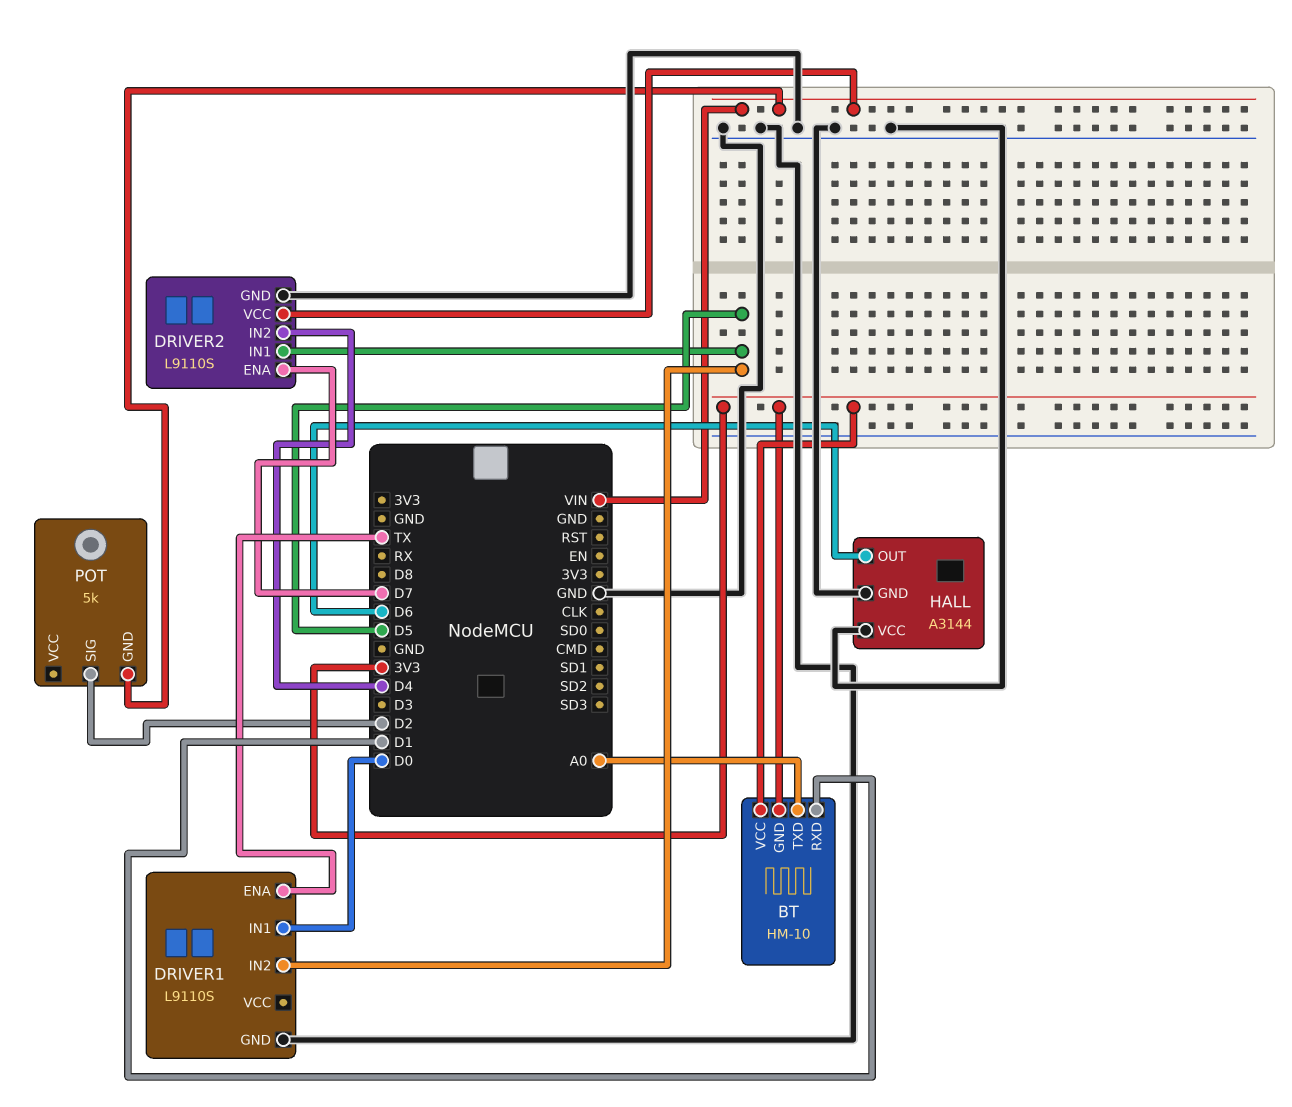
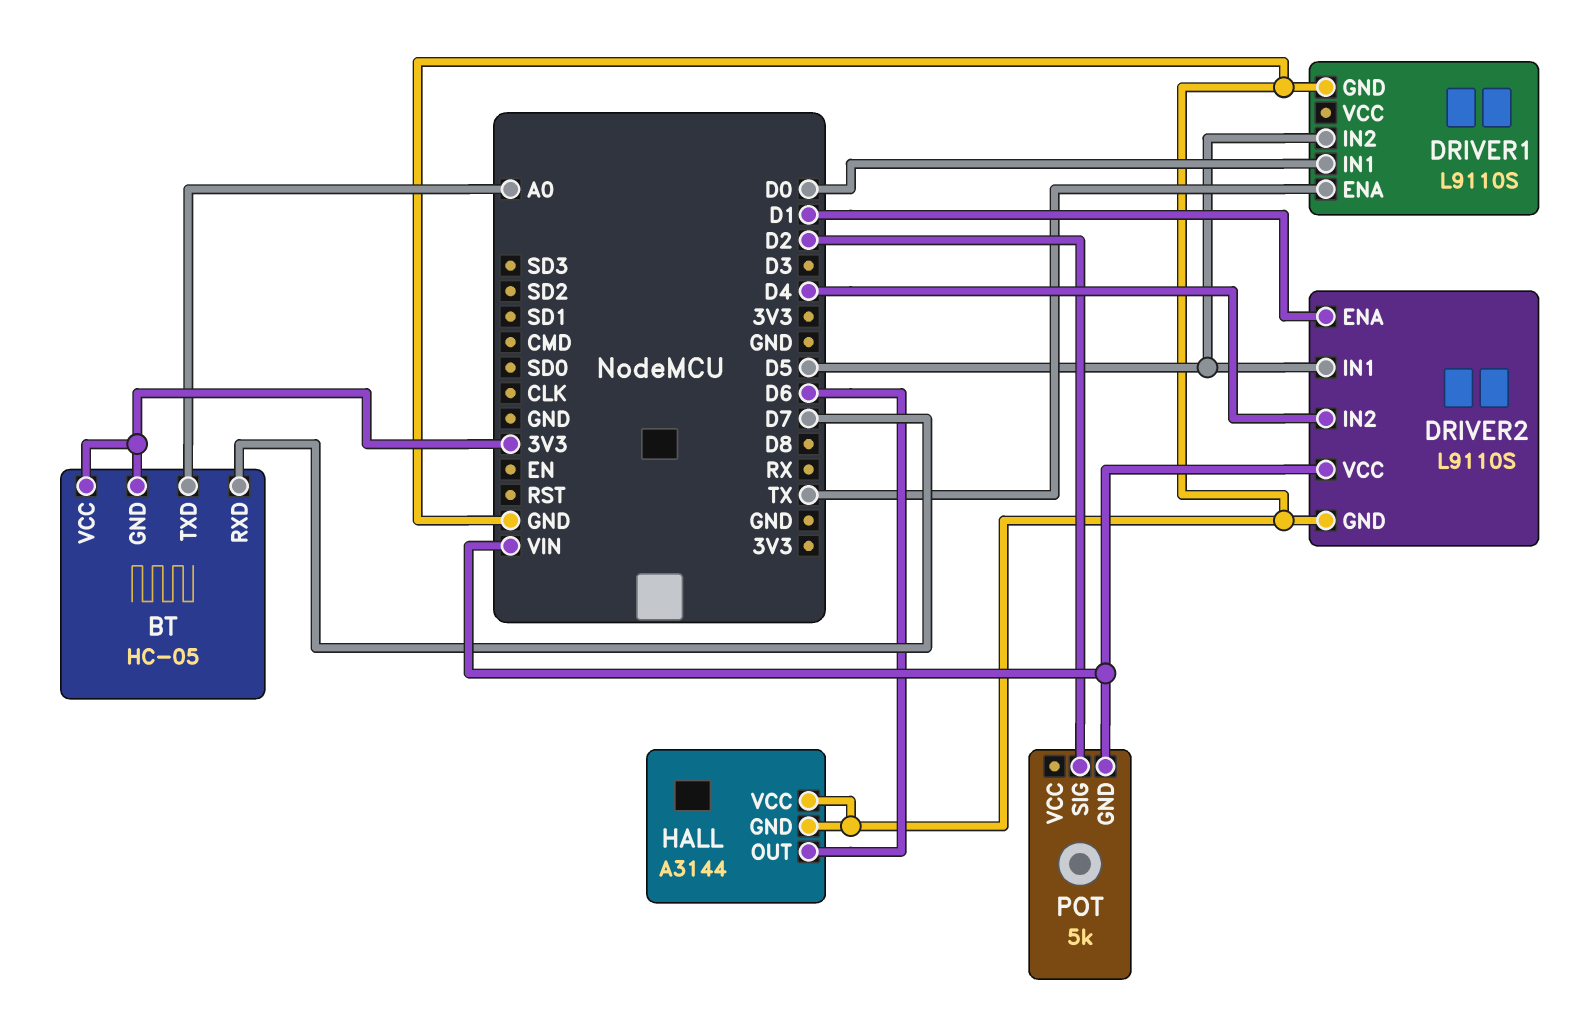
BT: HM-10 -> HC-05
BT pin RXD: D1 -> D7
DRIVER2 pin ENA: D7 -> D1

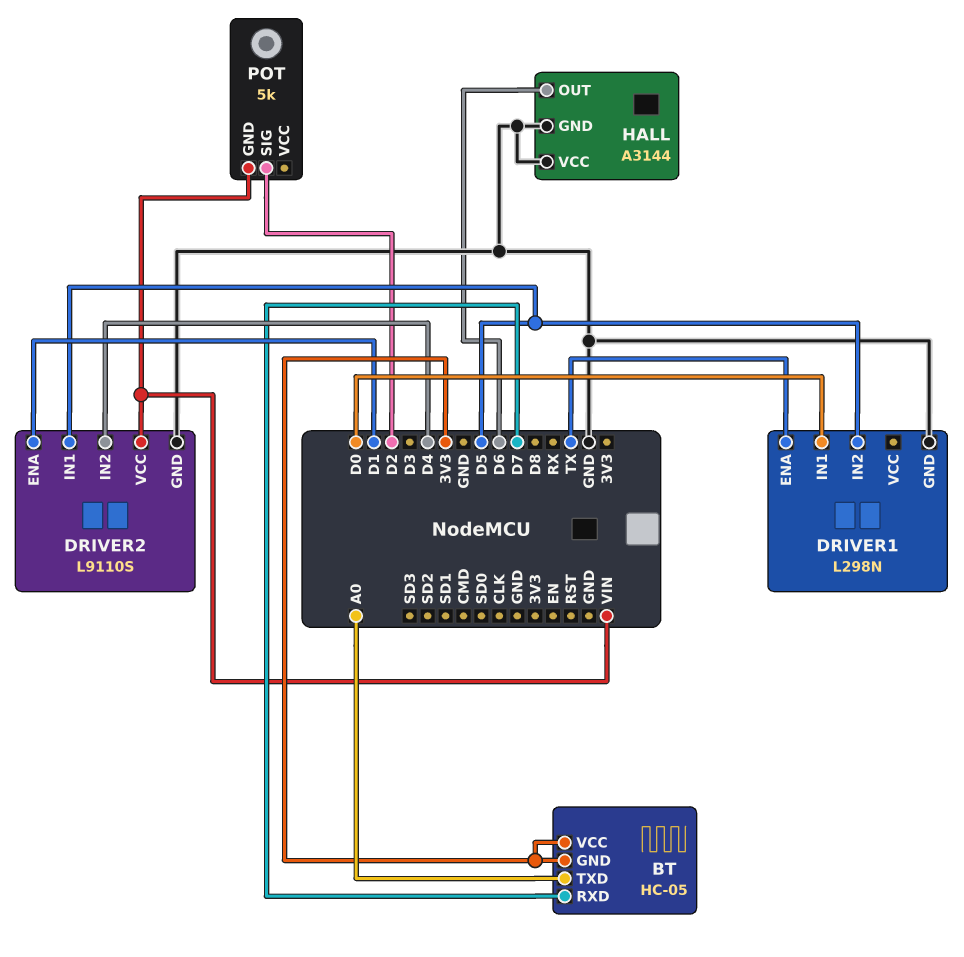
DRIVER1: L9110S -> L298N

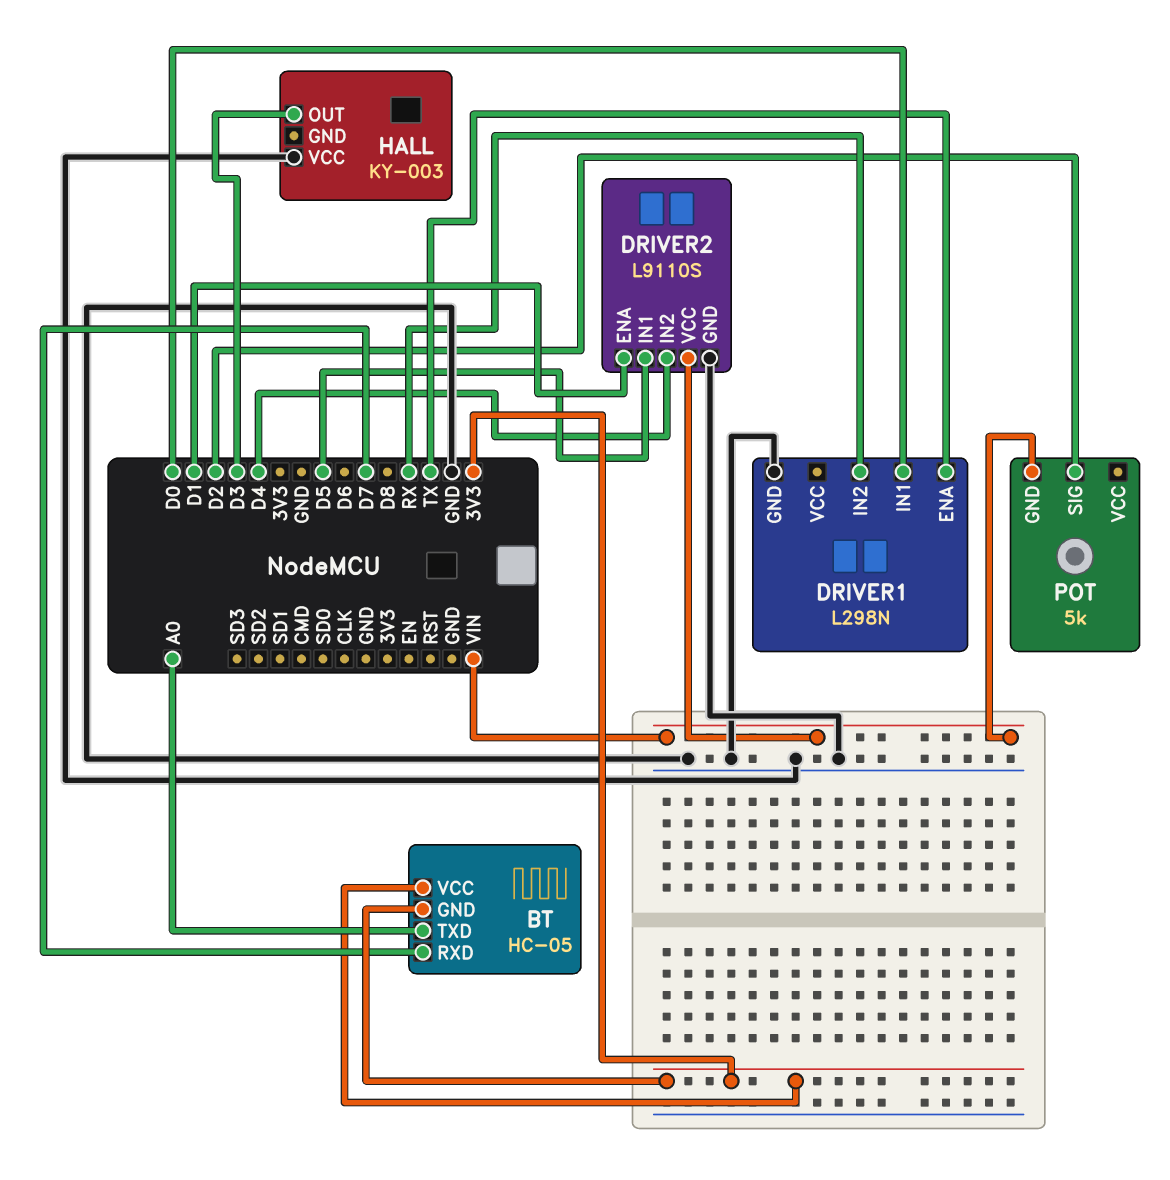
DRIVER1 pin IN2: D5 -> RX
HALL: A3144 -> KY-003
HALL pin GND: GND -> none
HALL pin OUT: D6 -> D3

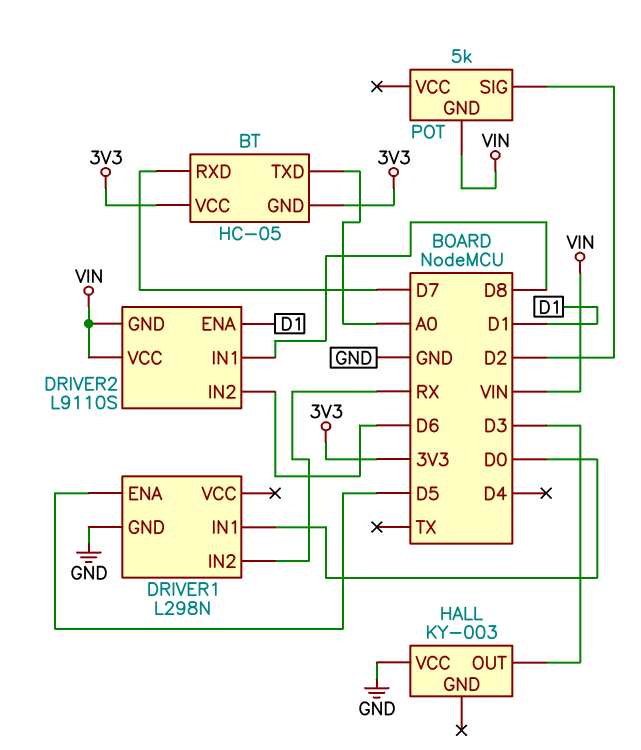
DRIVER1 pin ENA: TX -> D5
DRIVER2 pin GND: GND -> VIN
DRIVER2 pin IN1: D5 -> D8
DRIVER2 pin IN2: D4 -> D6

